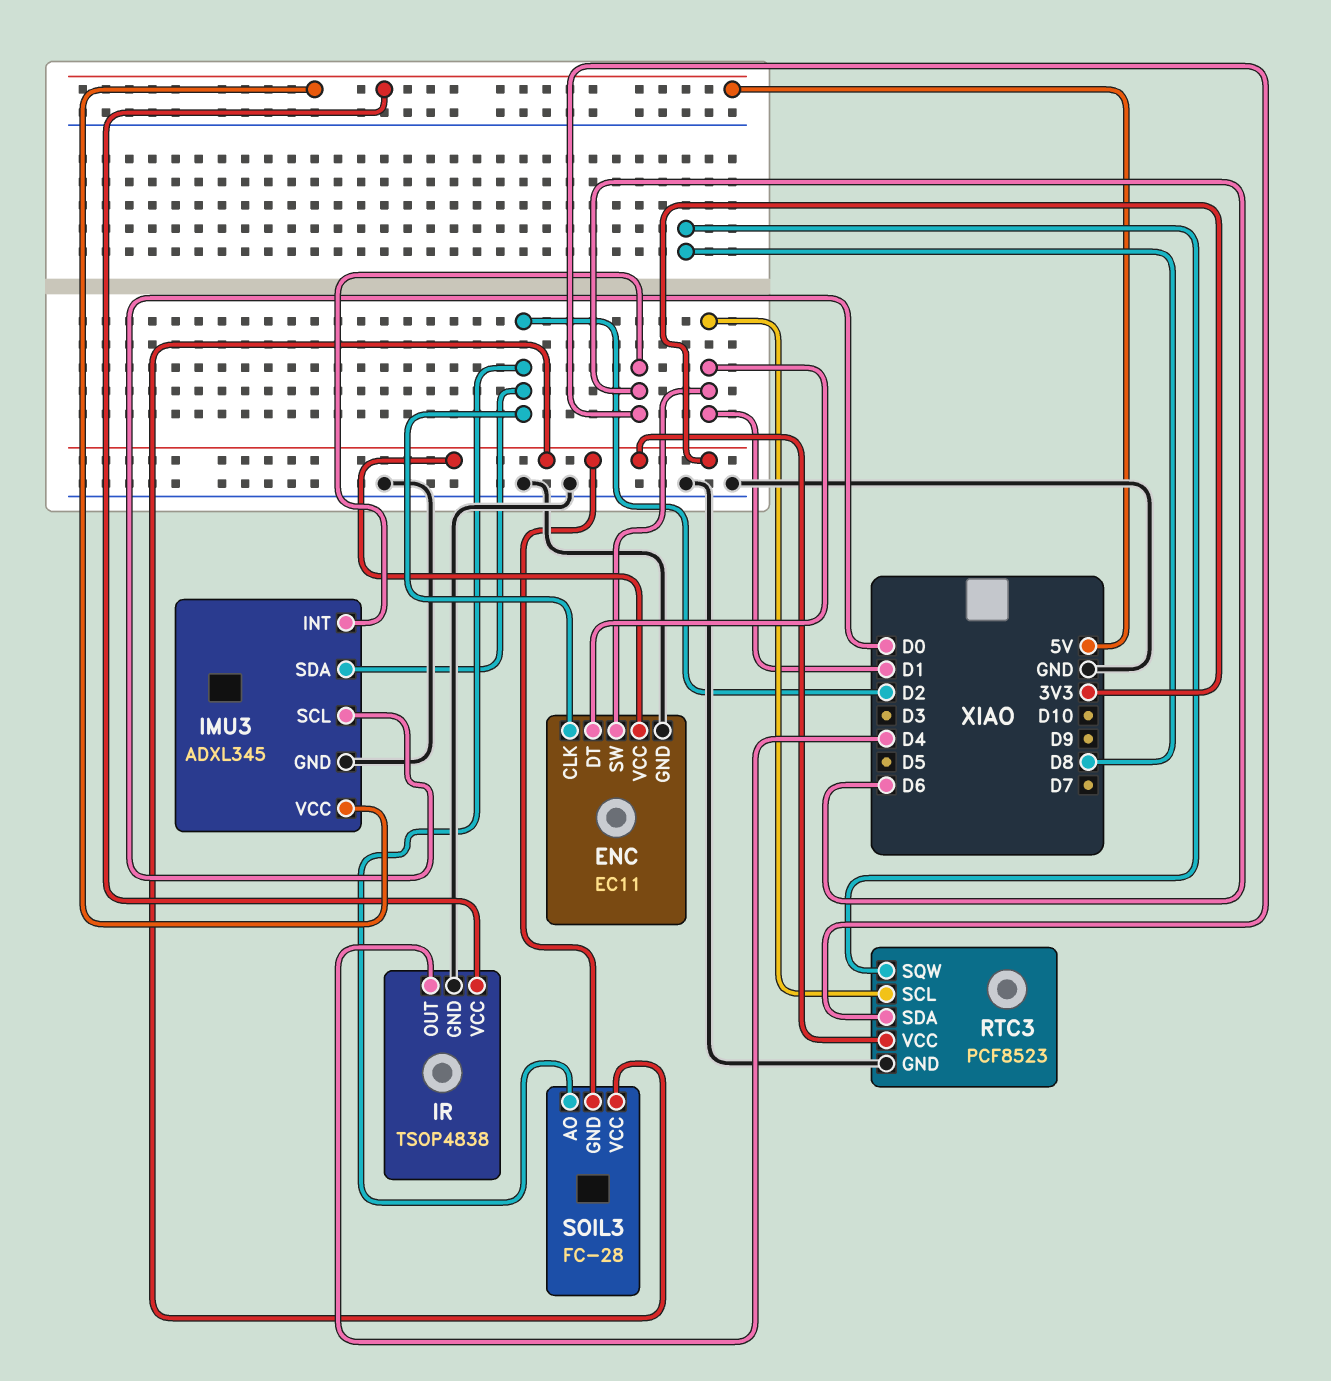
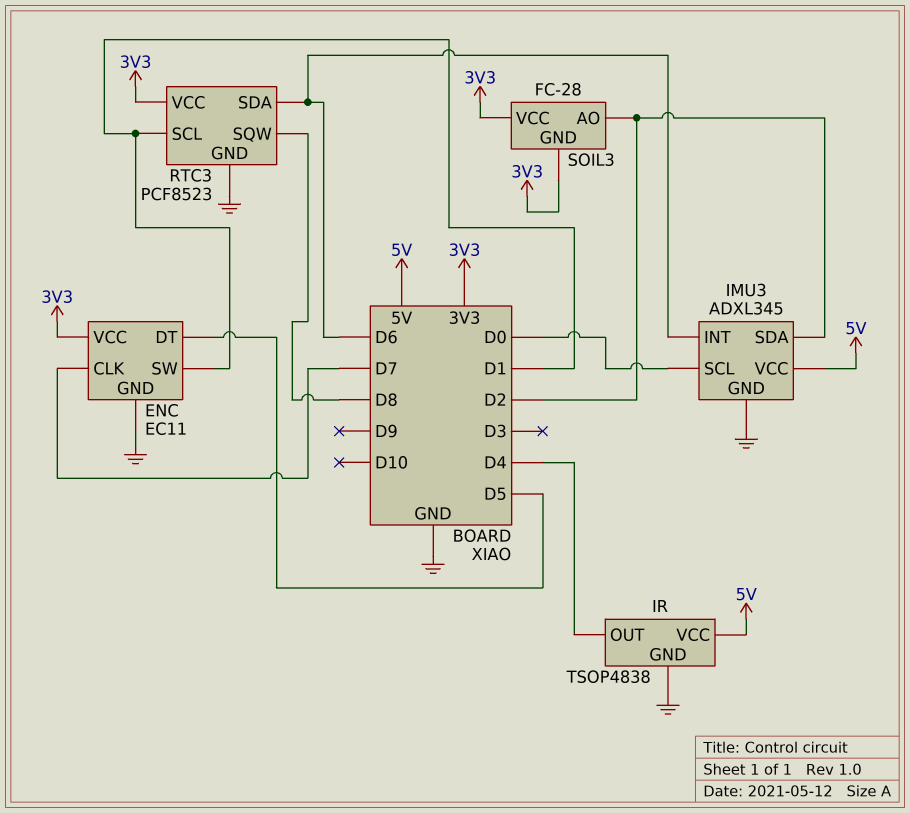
ENC pin CLK: D2 -> D7
ENC pin DT: D1 -> D5

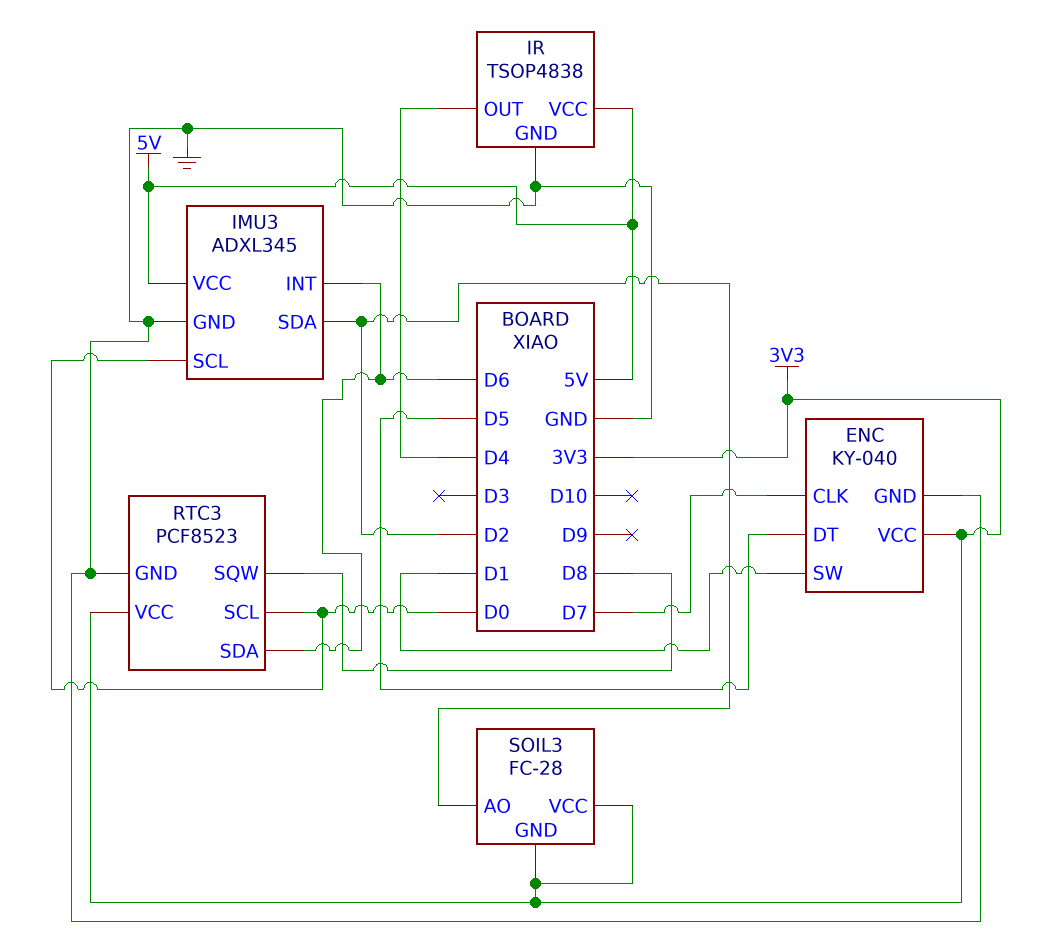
ENC: EC11 -> KY-040
RTC3 pin SCL: D1 -> D0

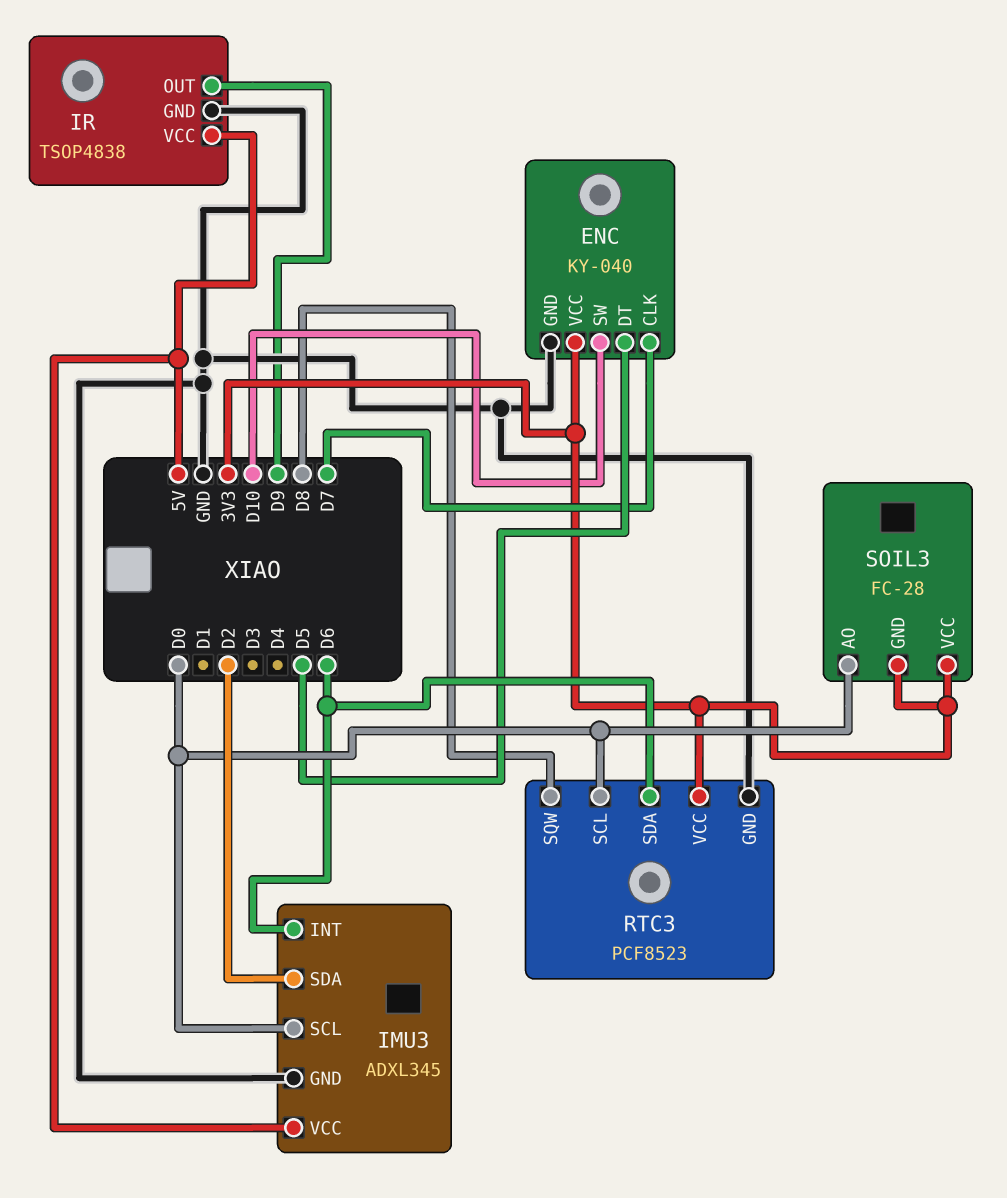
ENC pin SW: D1 -> D10
IR pin OUT: D4 -> D9
SOIL3 pin AO: D2 -> D0

